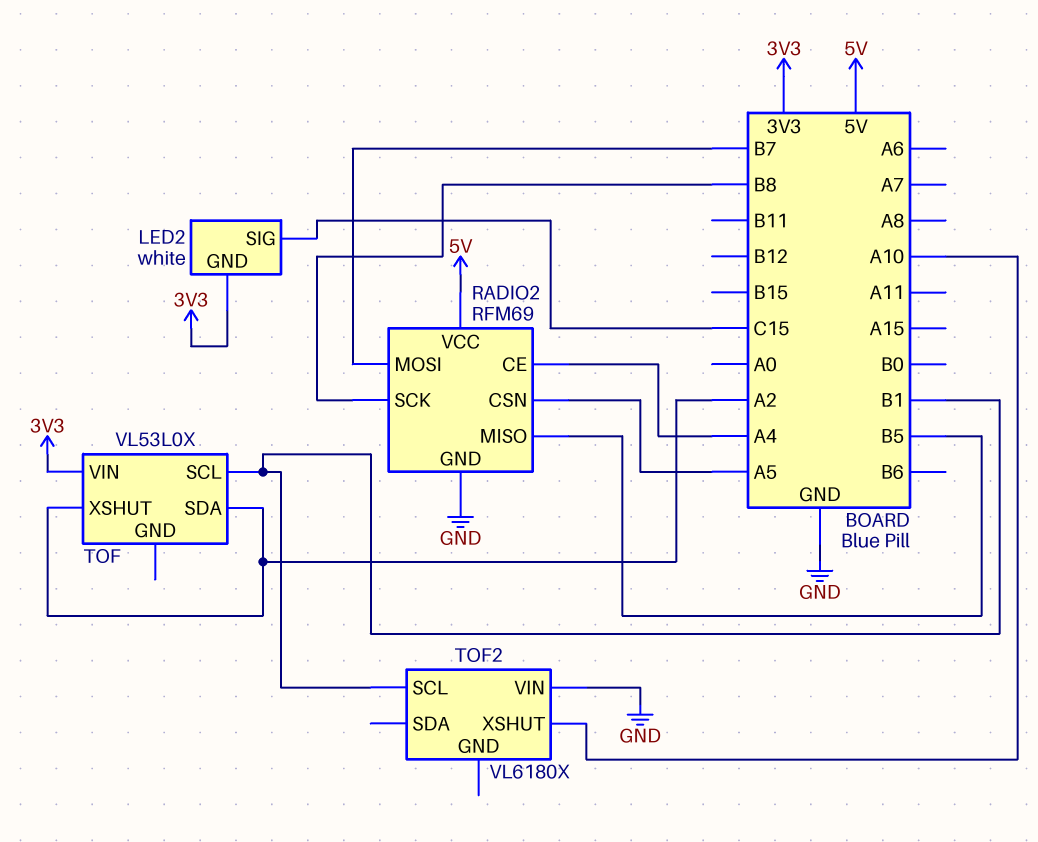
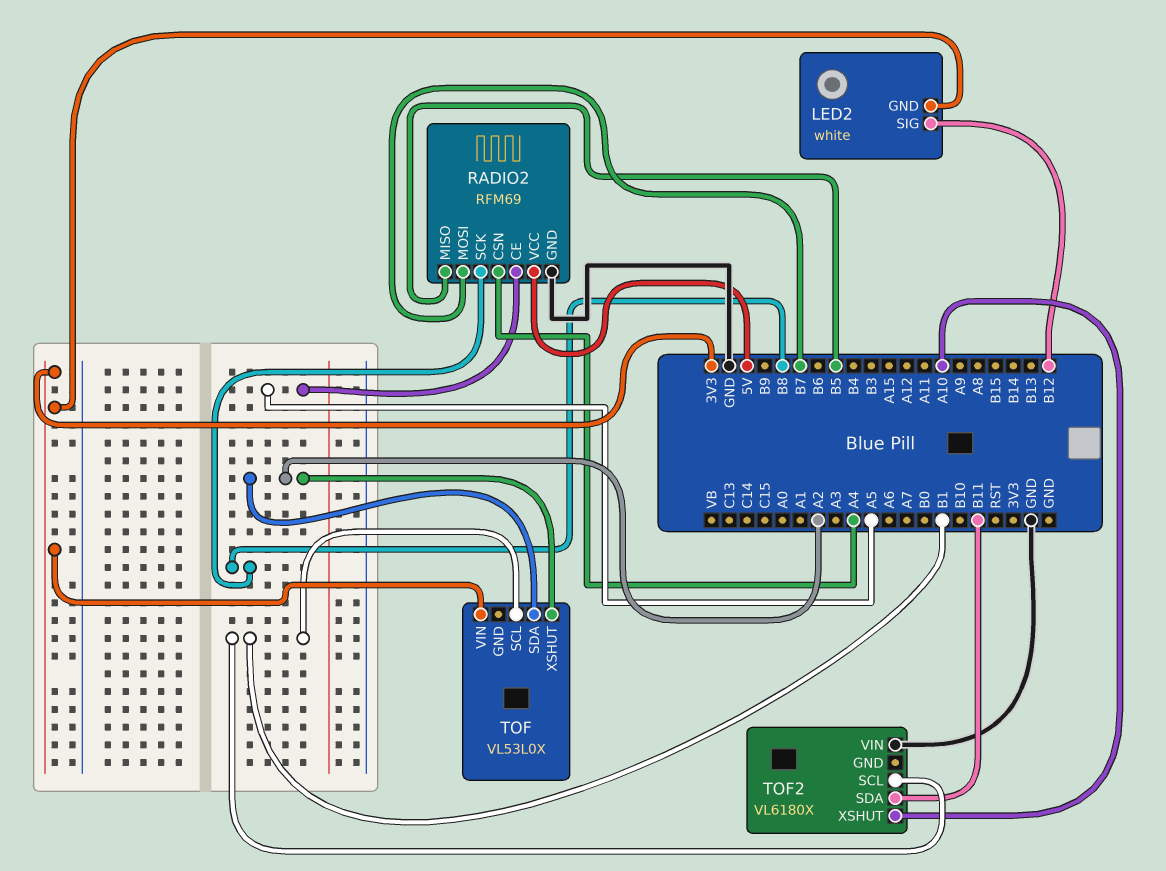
LED2 pin SIG: C15 -> B12
RADIO2 pin CE: A4 -> A5
RADIO2 pin CSN: A5 -> A4
TOF2 pin SDA: none -> B11

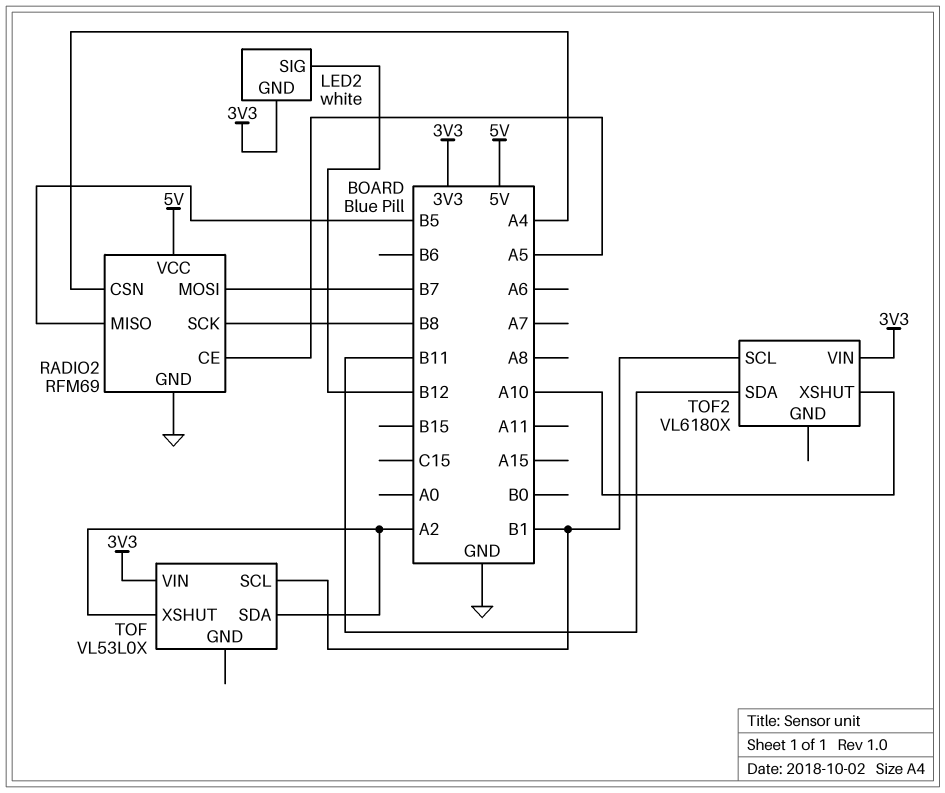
TOF2 pin VIN: GND -> 3V3

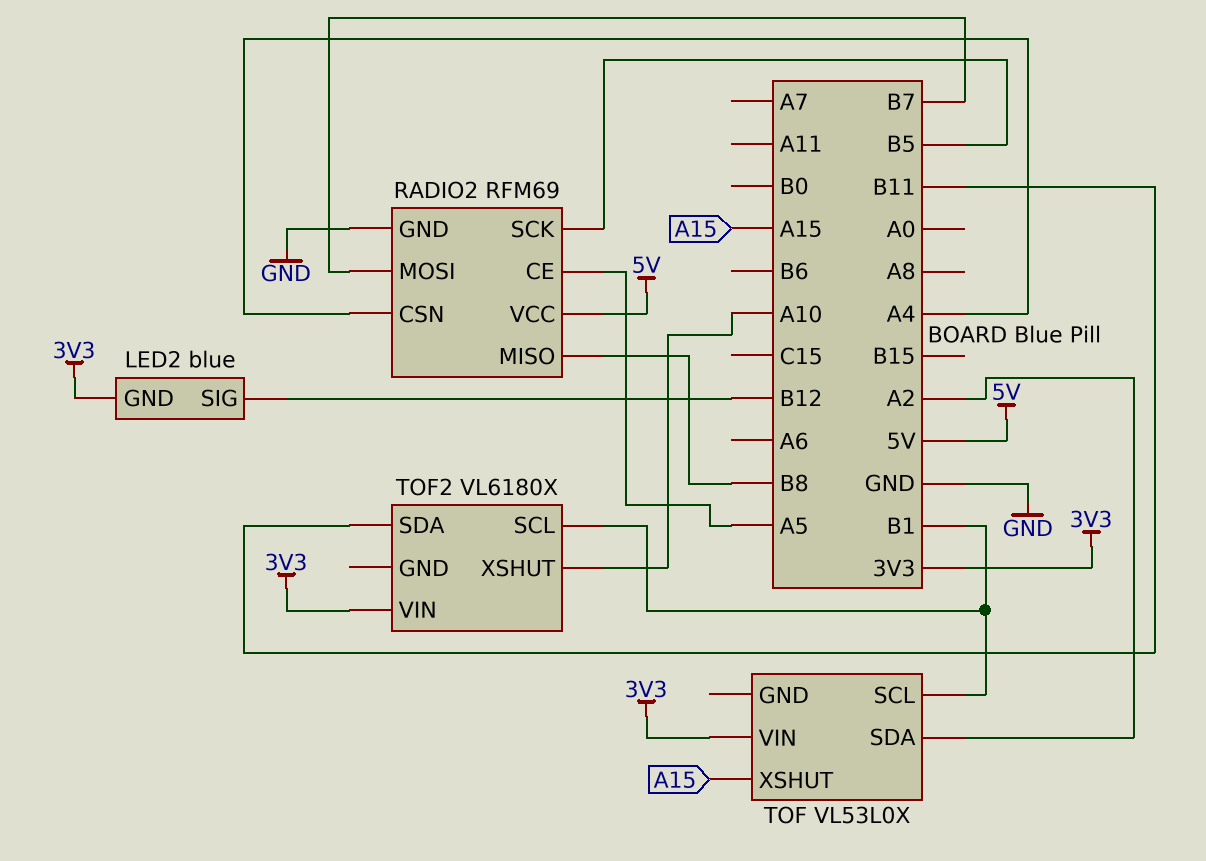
LED2: white -> blue
RADIO2 pin MISO: B5 -> B8
RADIO2 pin SCK: B8 -> B5
TOF pin XSHUT: A2 -> A15

